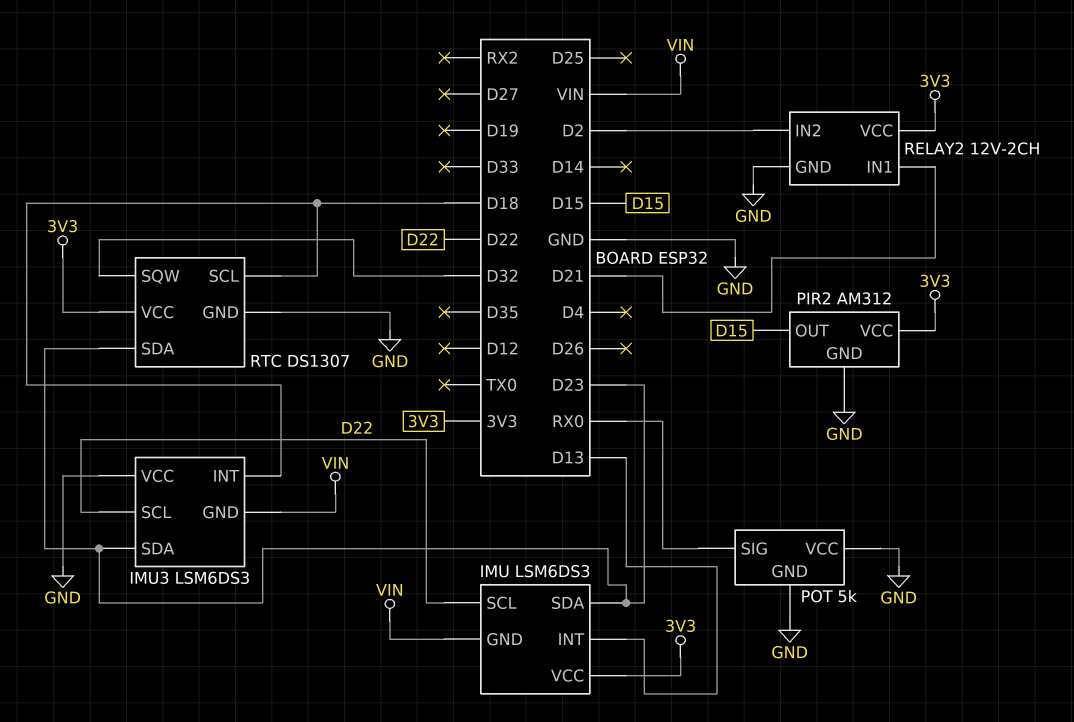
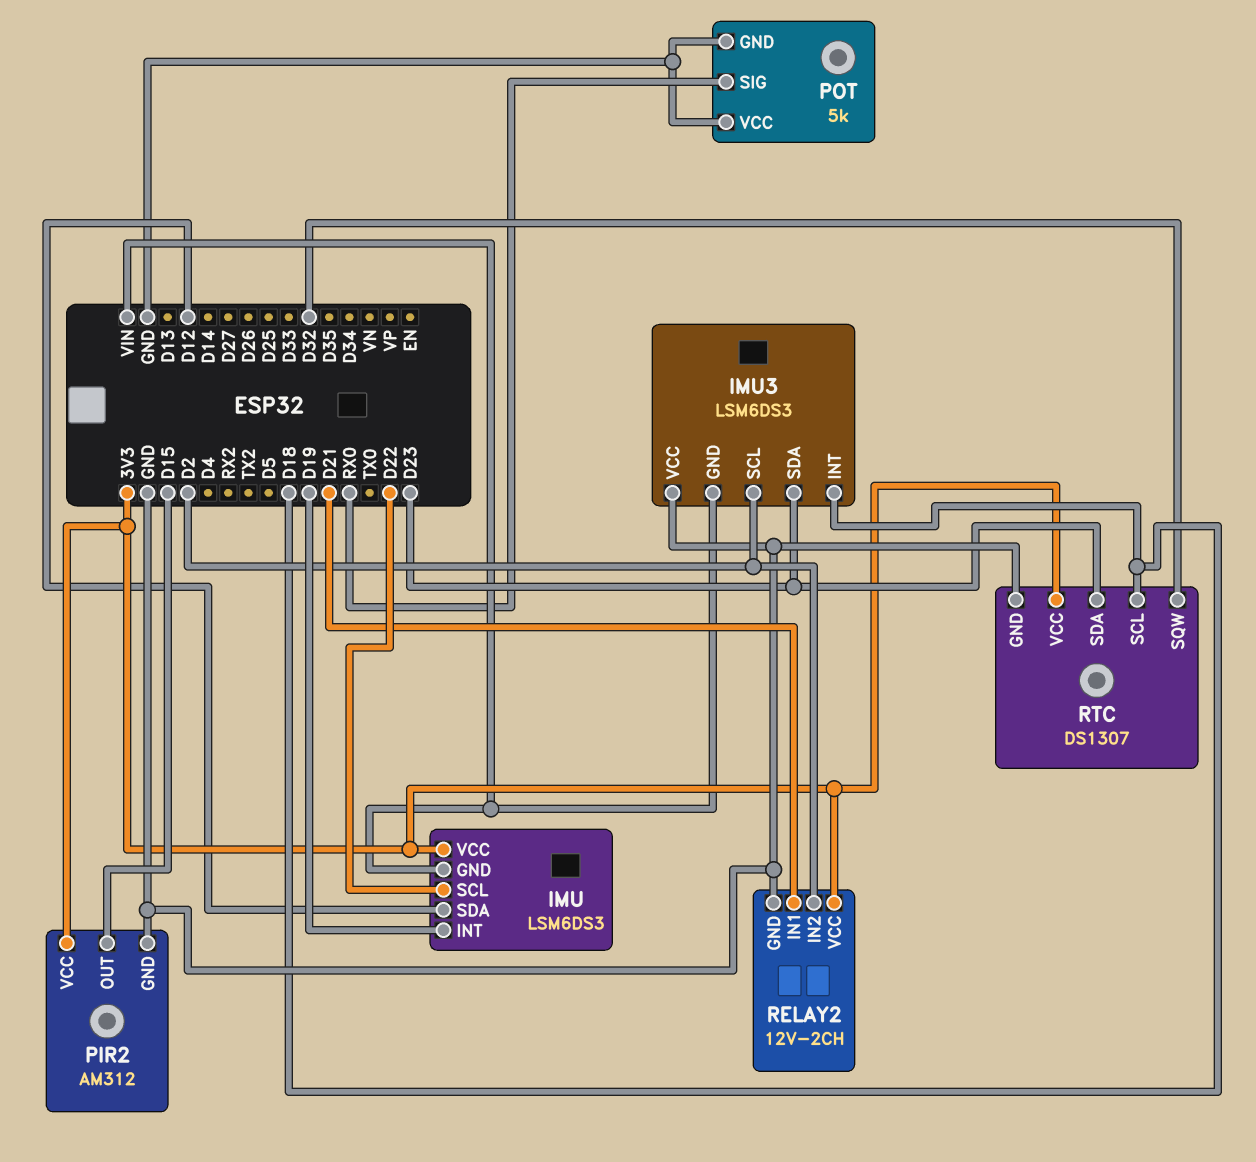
IMU pin INT: D13 -> D19
IMU pin SDA: D23 -> D12
IMU3 pin SCL: D22 -> D2

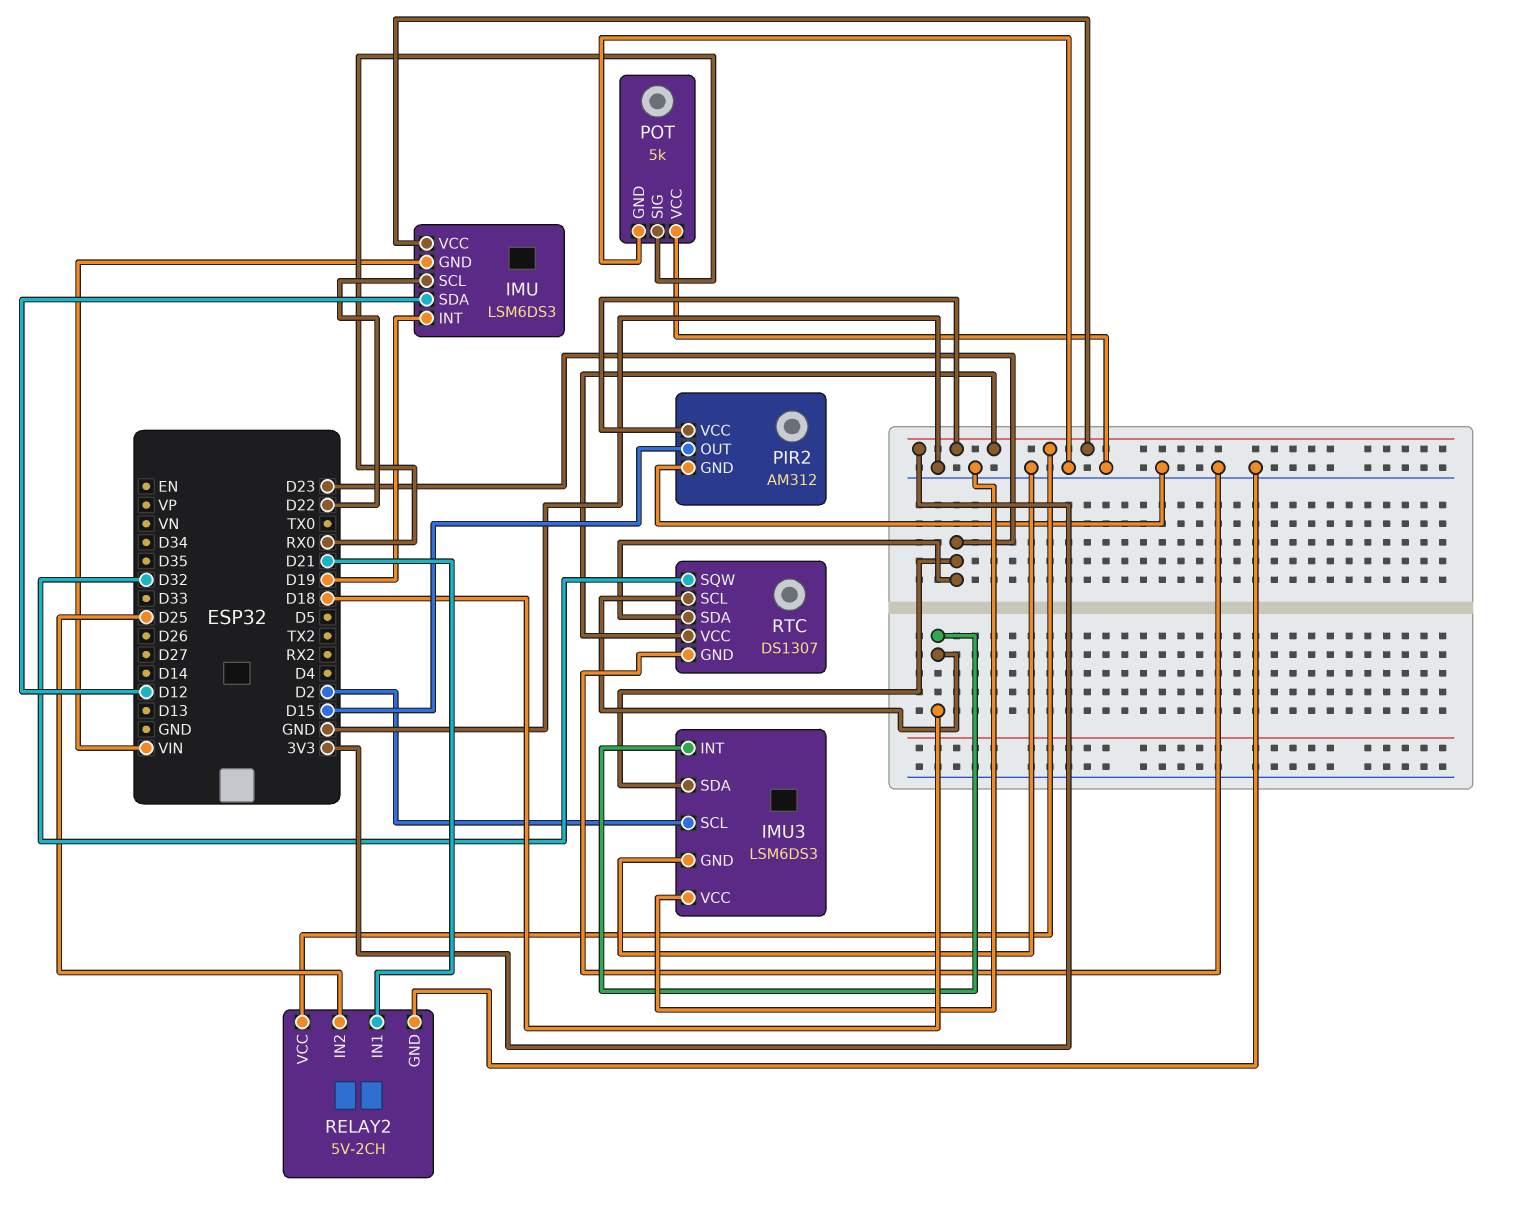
IMU3 pin GND: VIN -> GND
RELAY2: 12V-2CH -> 5V-2CH
RELAY2 pin IN2: D2 -> D25

